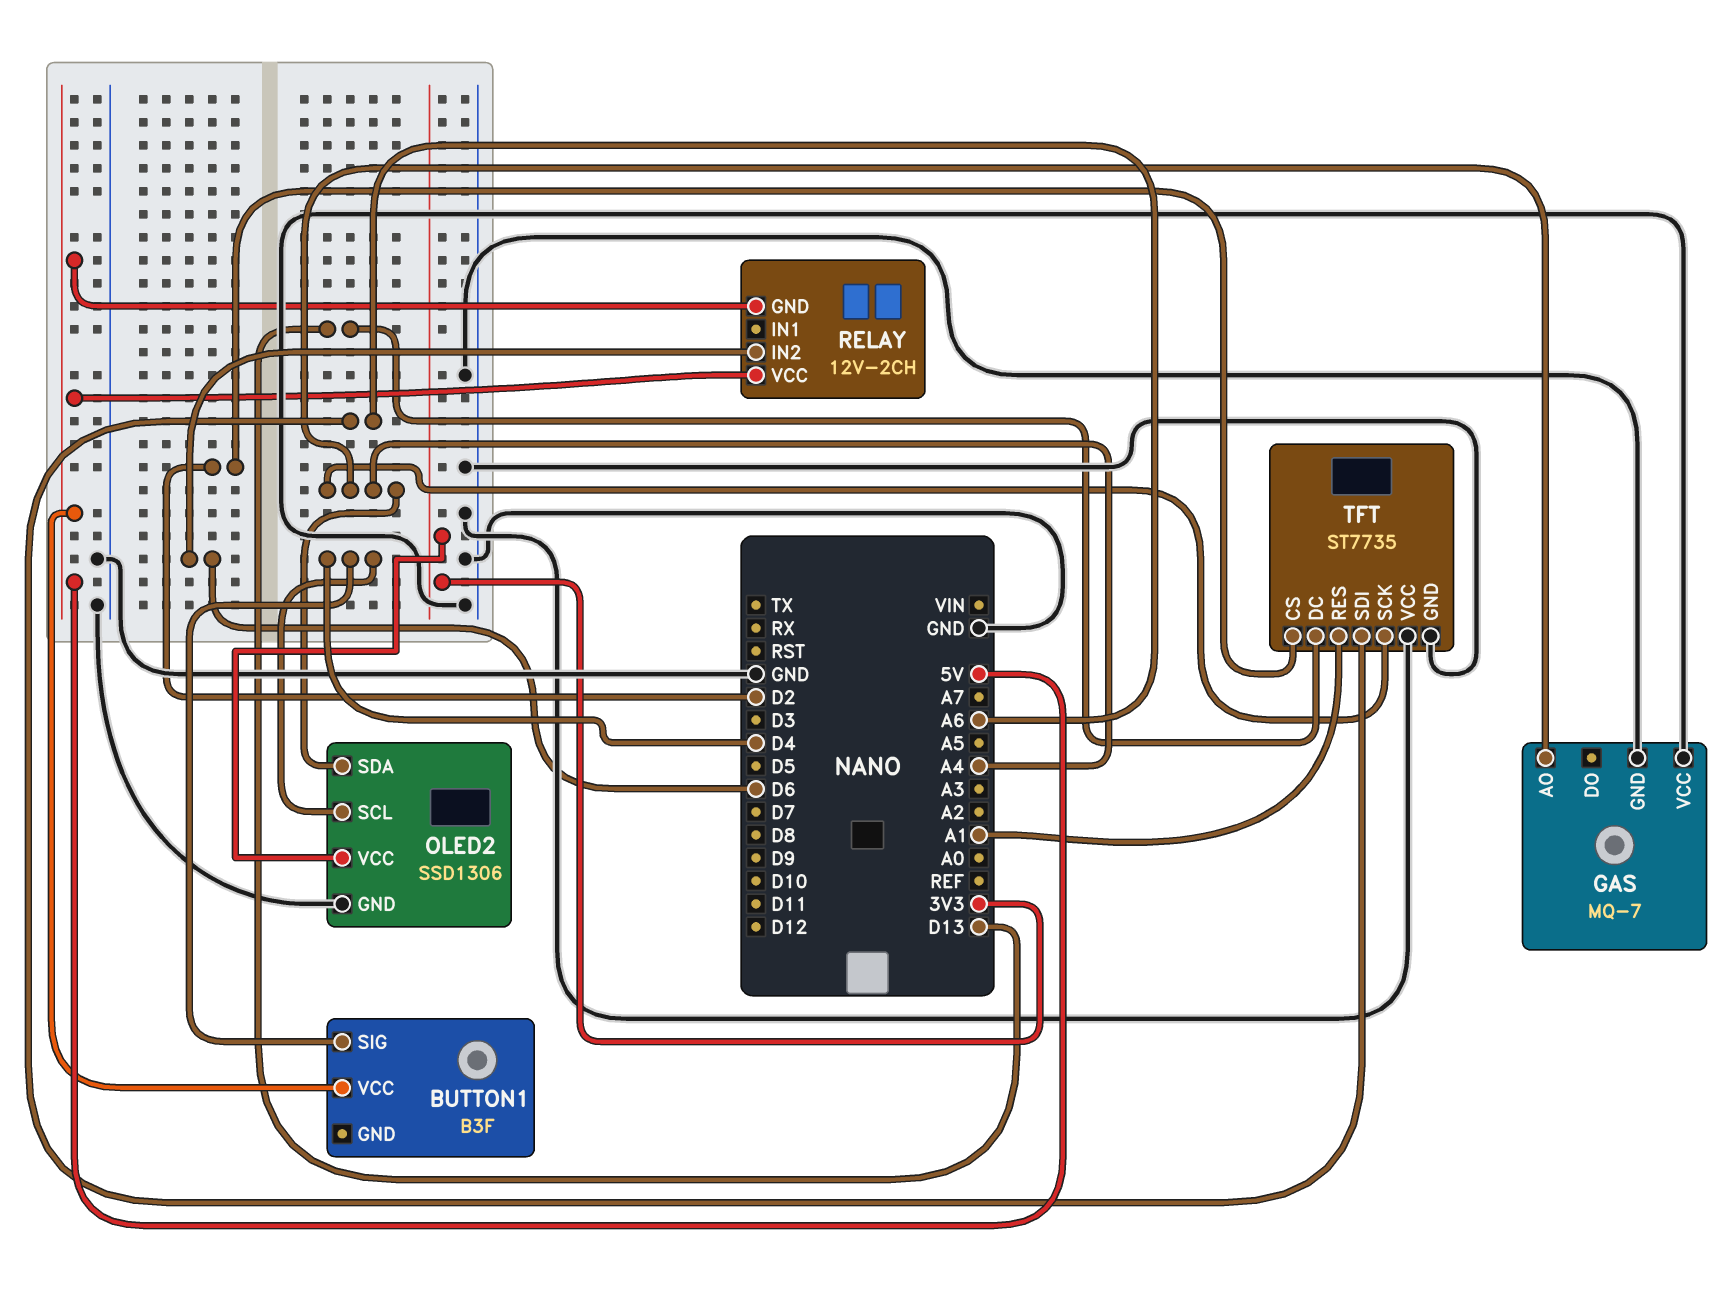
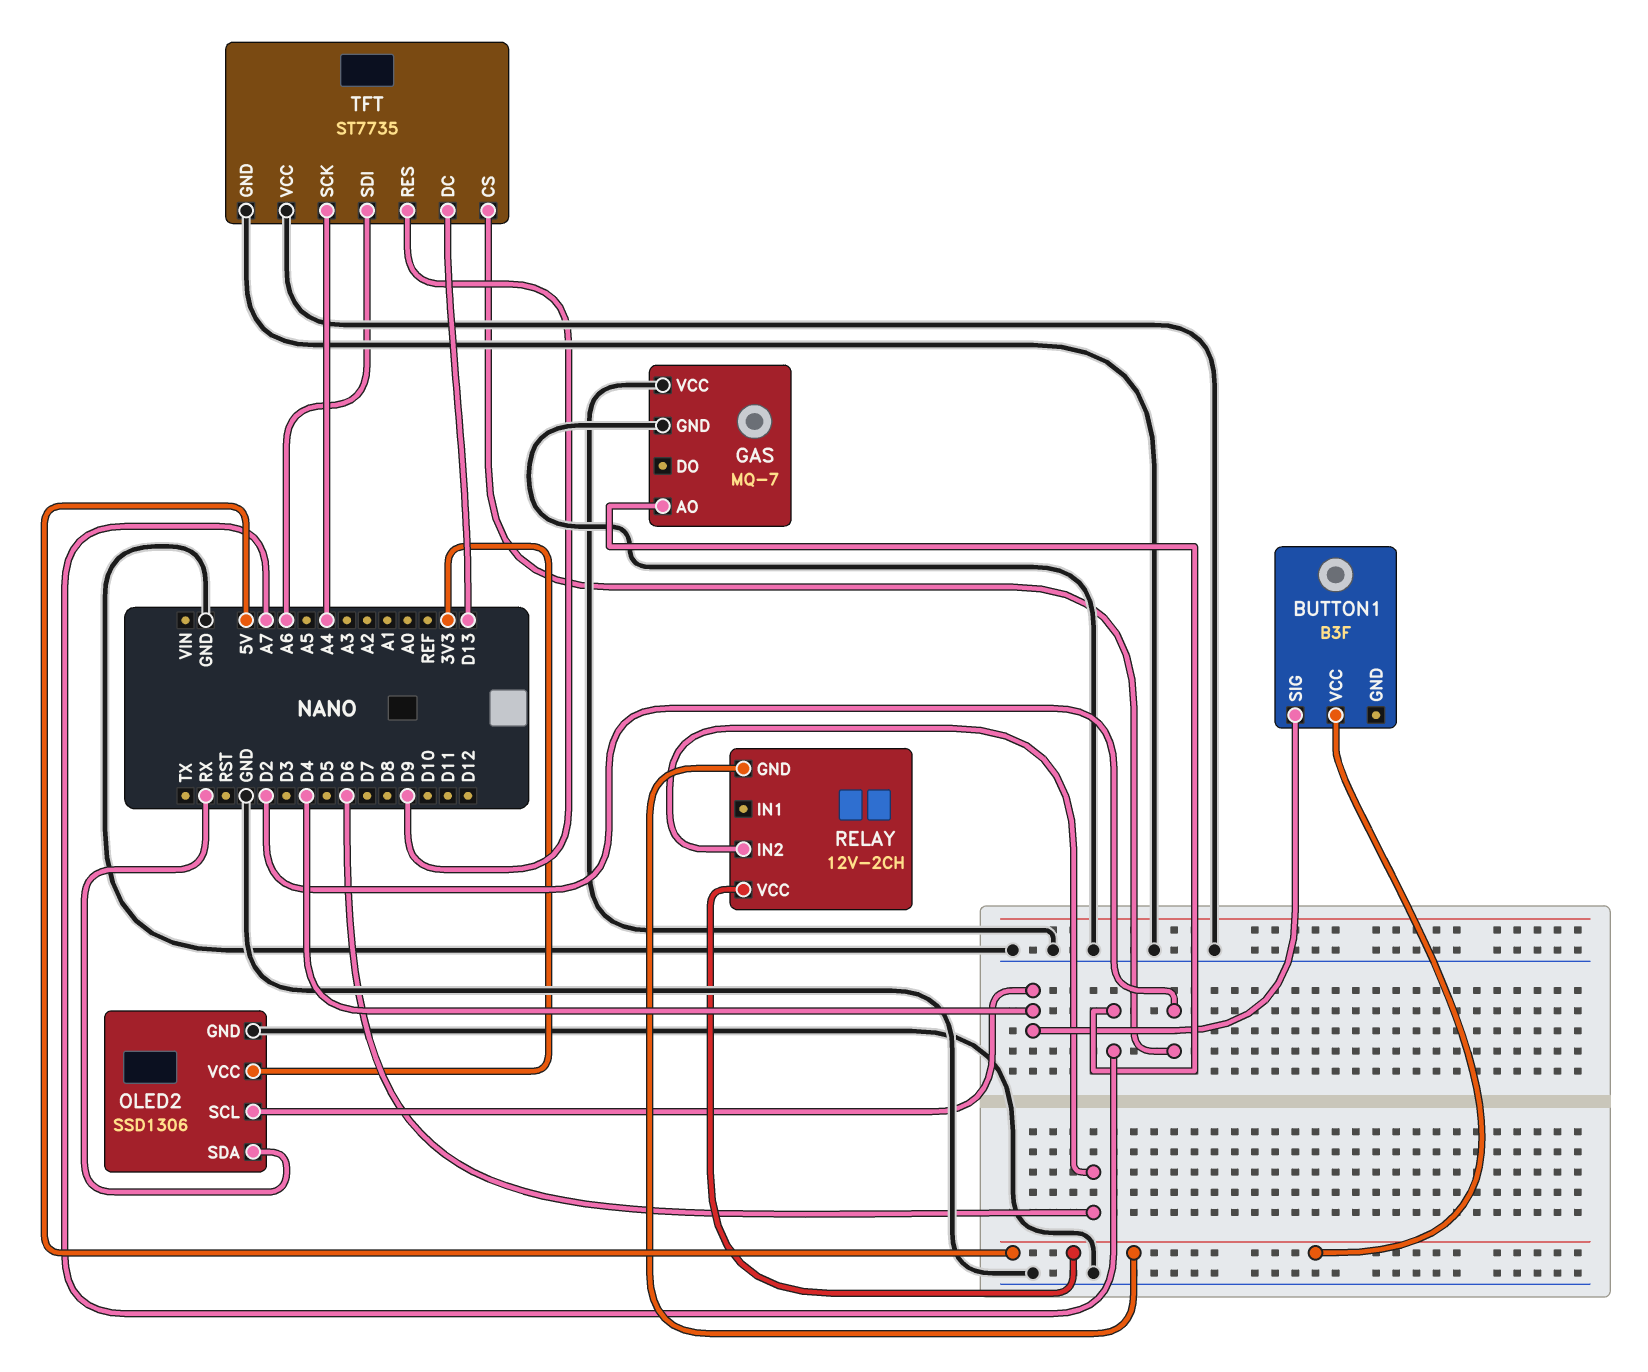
GAS pin AO: A4 -> A7
OLED2 pin SDA: A4 -> RX
TFT pin RES: A1 -> D9

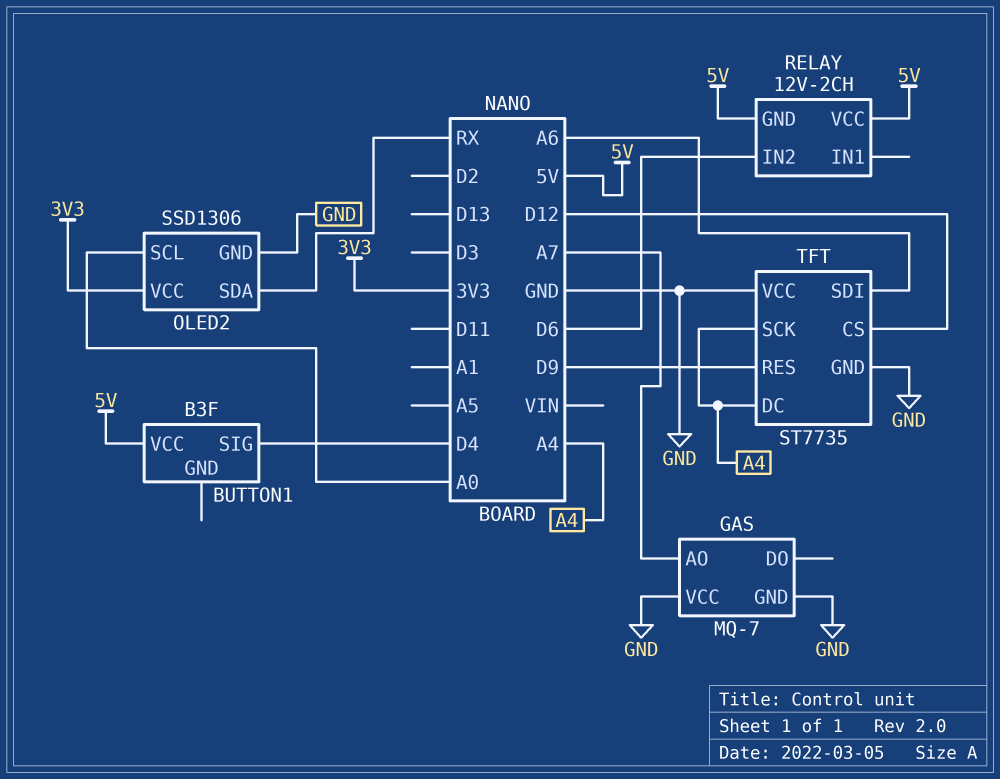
OLED2 pin SCL: D4 -> A0
TFT pin CS: D2 -> D12
TFT pin DC: D13 -> A4

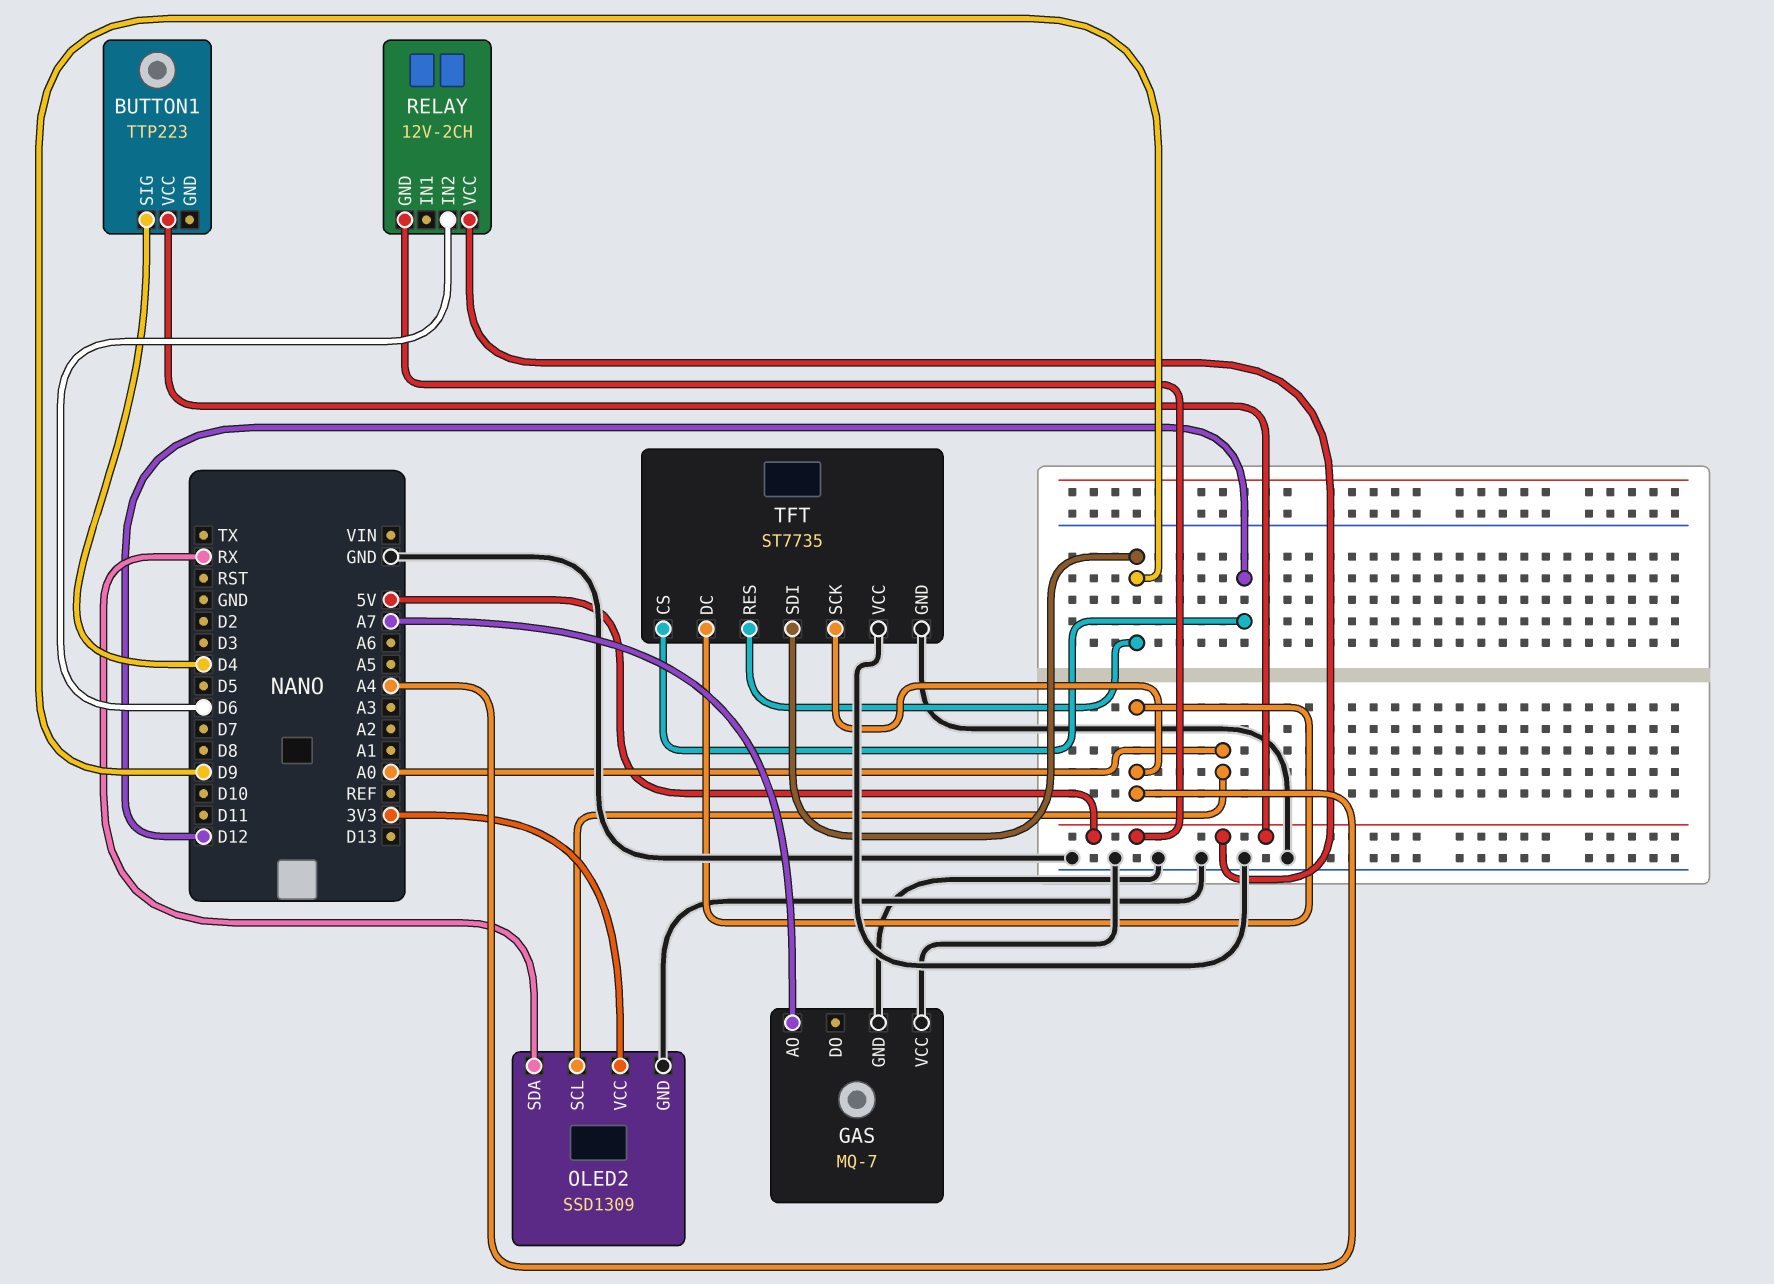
BUTTON1: B3F -> TTP223
OLED2: SSD1306 -> SSD1309
TFT pin SDI: A6 -> D9

